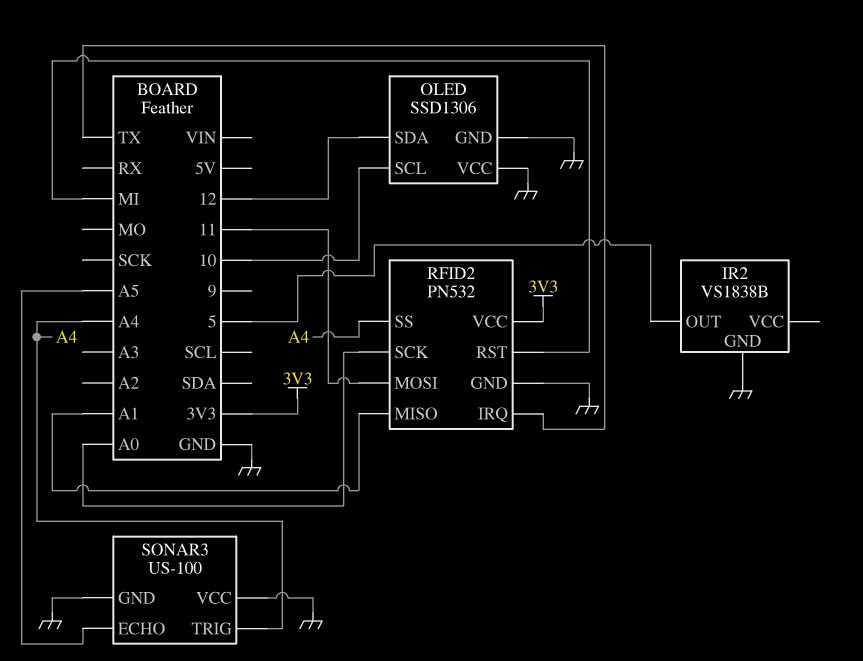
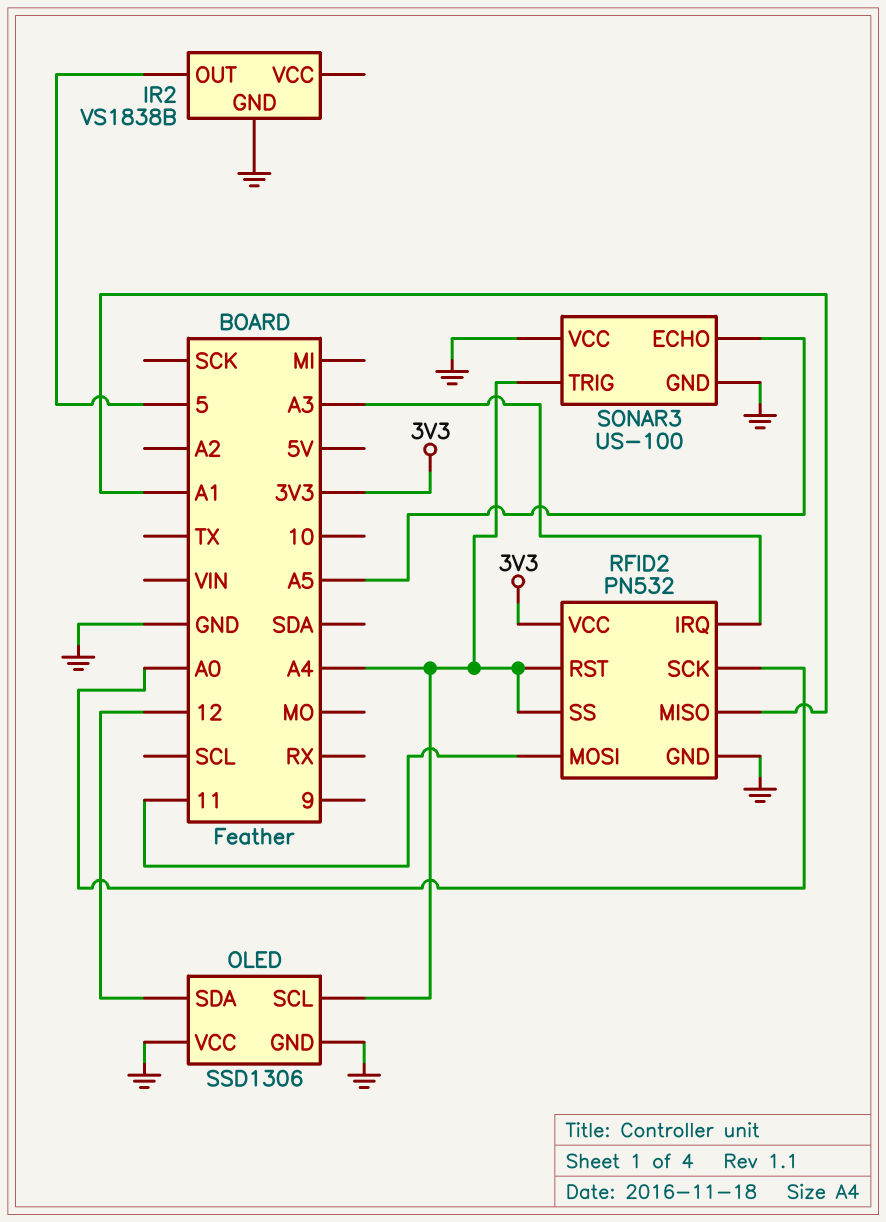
OLED pin SCL: 10 -> A4
RFID2 pin IRQ: TX -> A3
RFID2 pin RST: MI -> A4

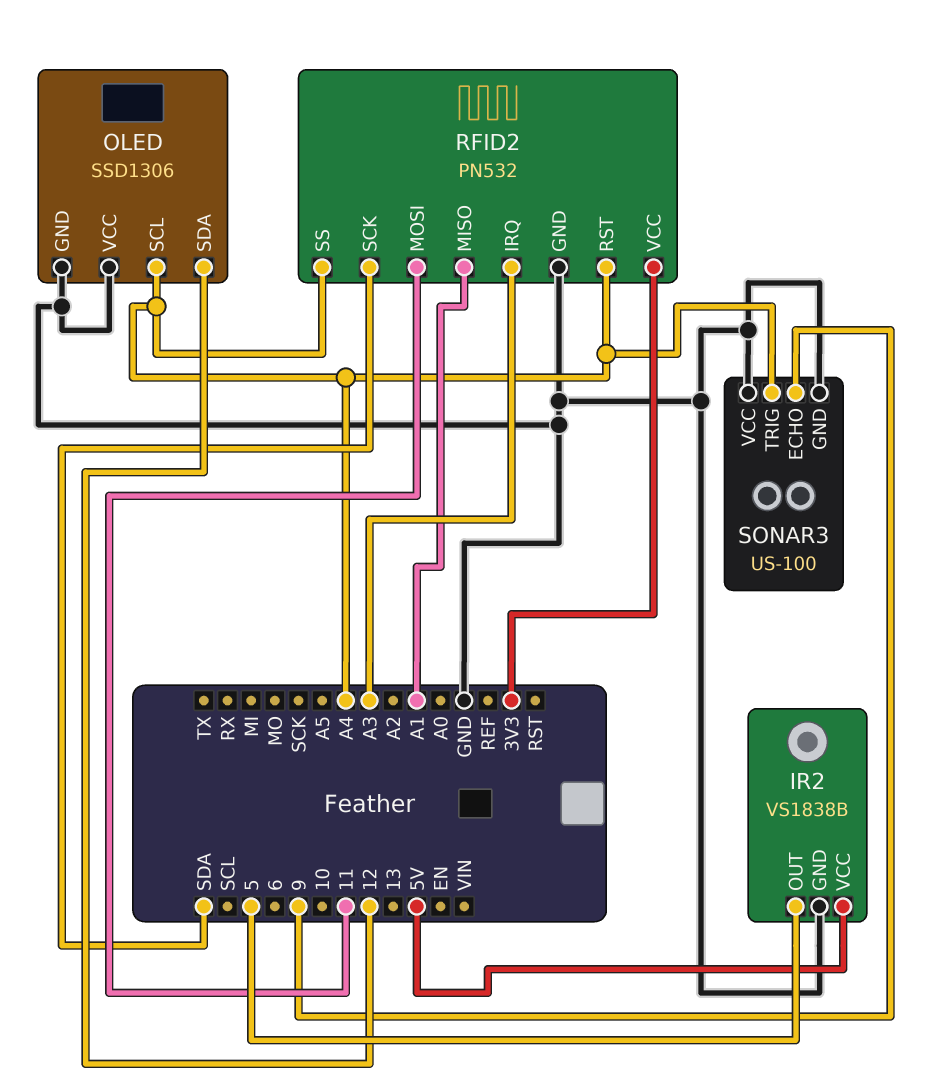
IR2 pin VCC: none -> 5V
RFID2 pin SCK: A0 -> SDA
SONAR3 pin ECHO: A5 -> 9

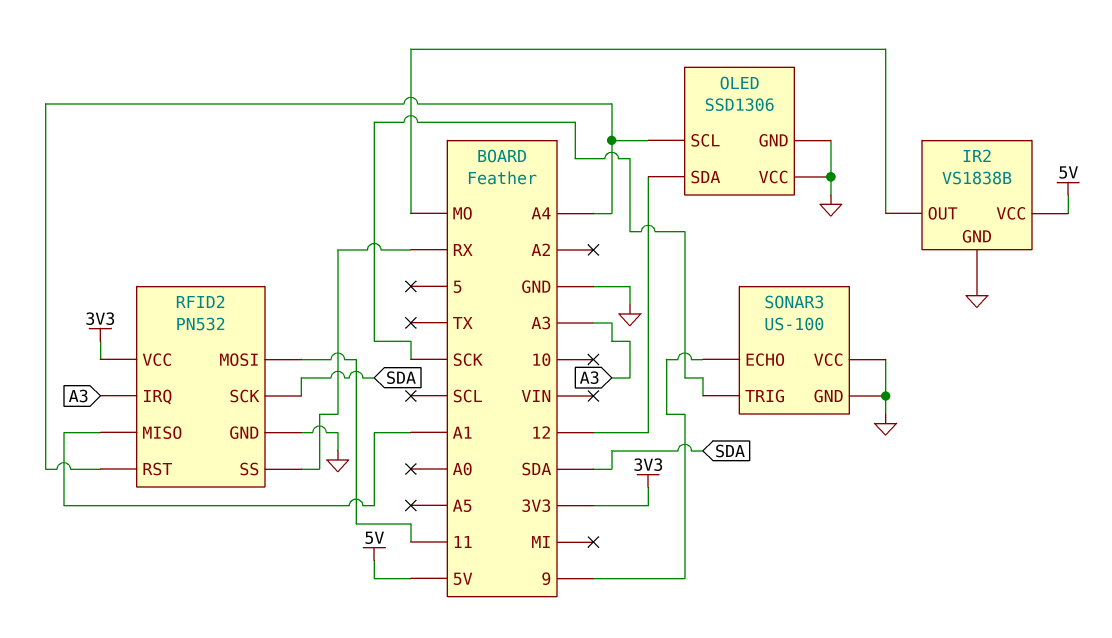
IR2 pin OUT: 5 -> MO
RFID2 pin SS: A4 -> RX
SONAR3 pin TRIG: A4 -> SCK

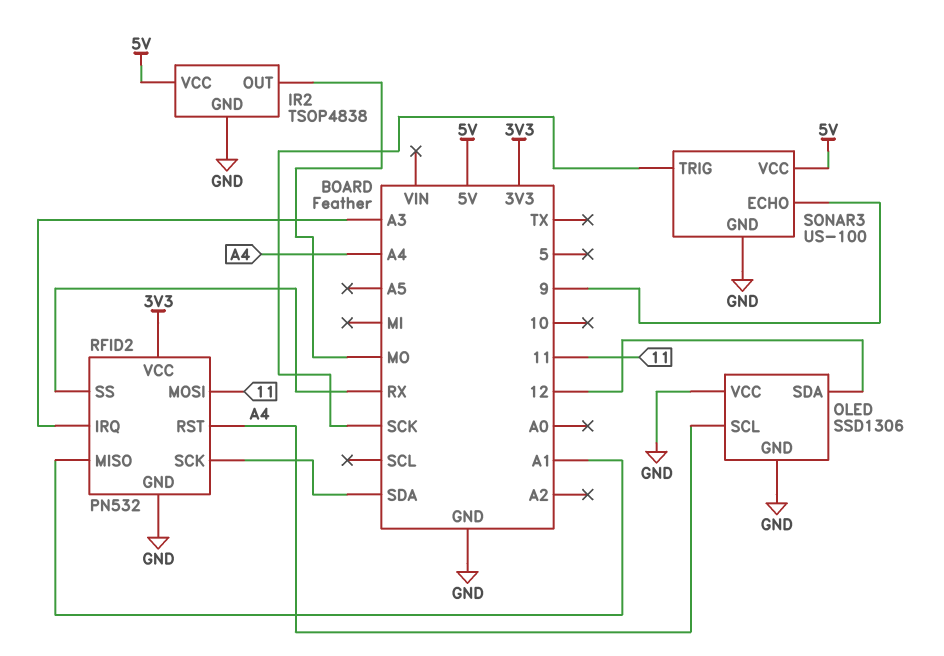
IR2: VS1838B -> TSOP4838
SONAR3 pin VCC: GND -> 5V

